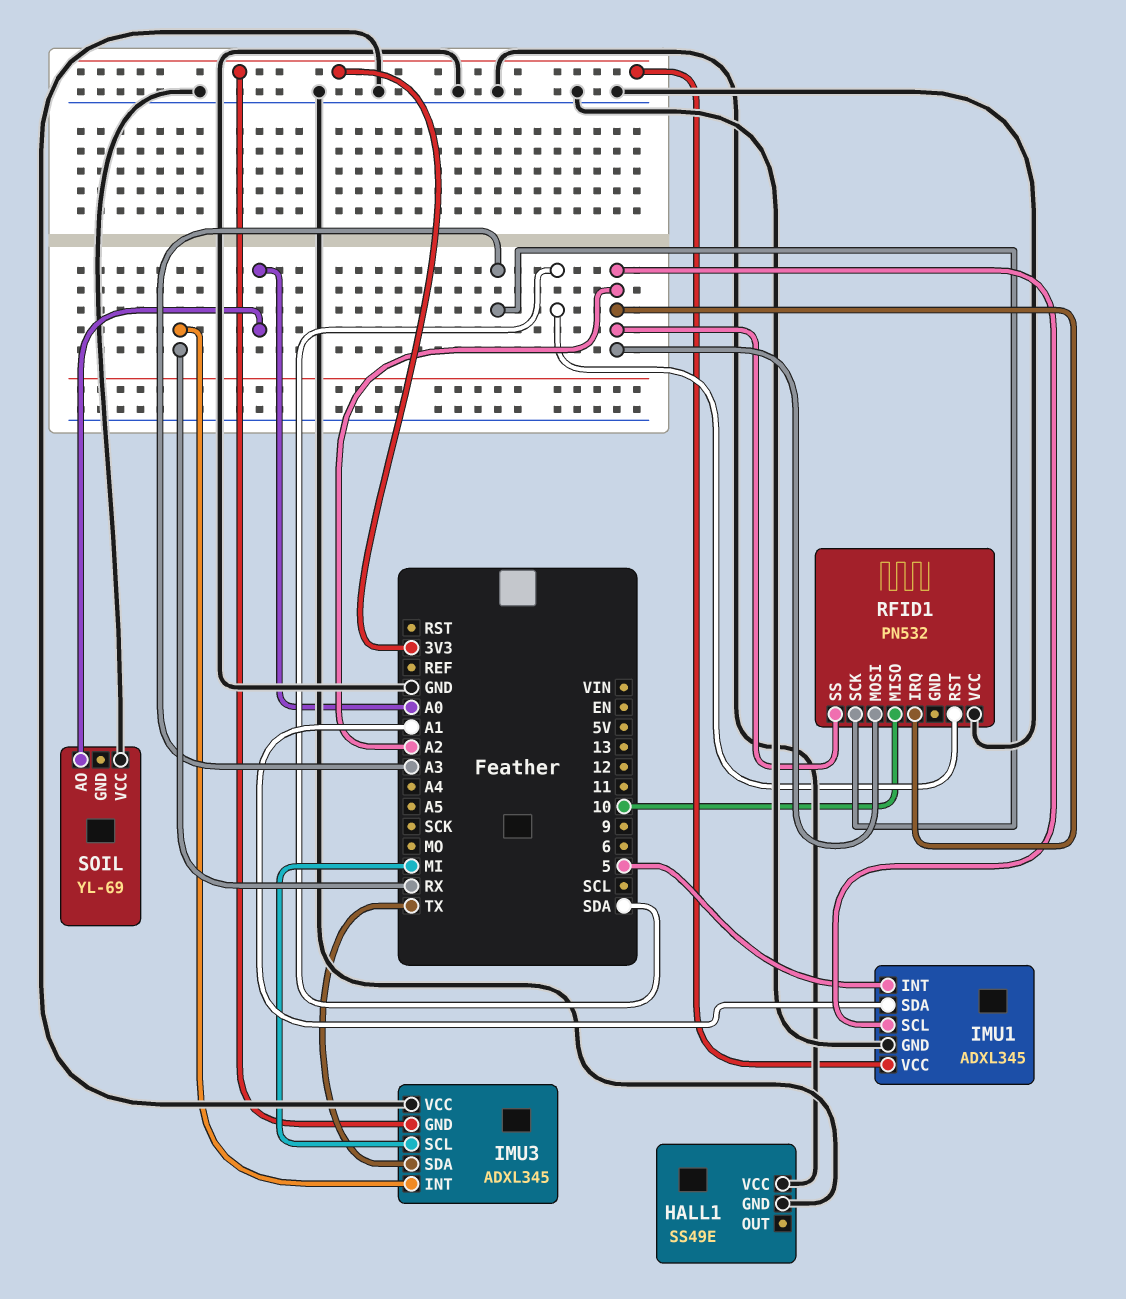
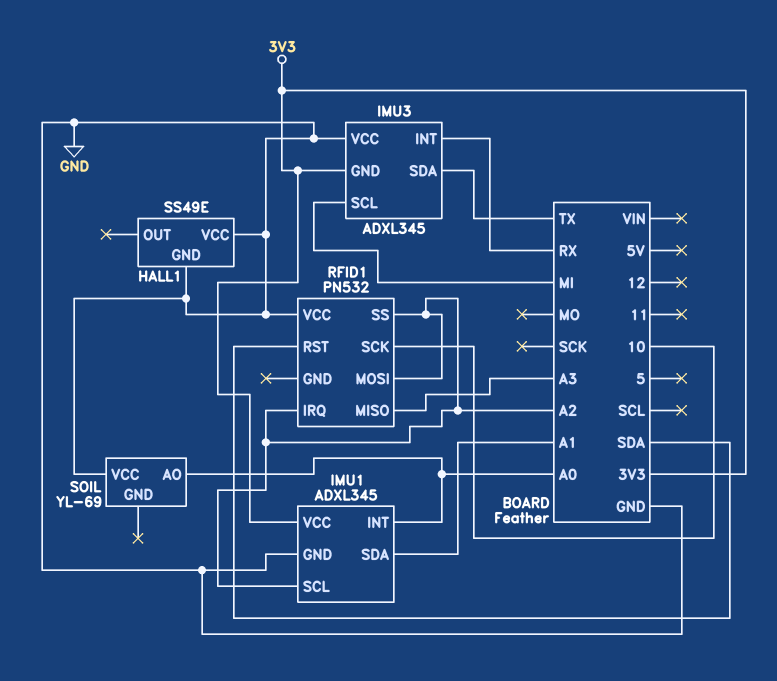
IMU1 pin INT: 5 -> A0
RFID1 pin MISO: 10 -> A3
RFID1 pin SCK: A3 -> 10

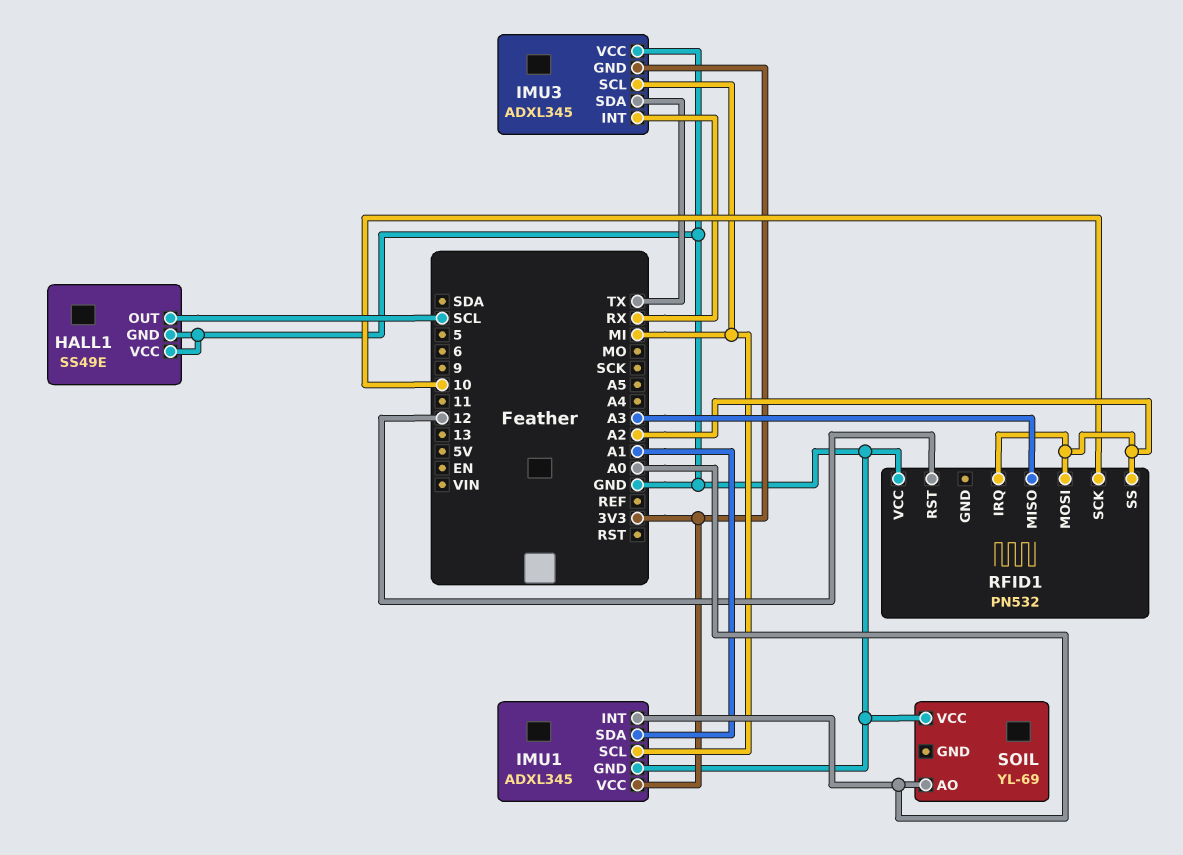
HALL1 pin OUT: none -> SCL
IMU1 pin SCL: A2 -> MI
RFID1 pin RST: SDA -> 12

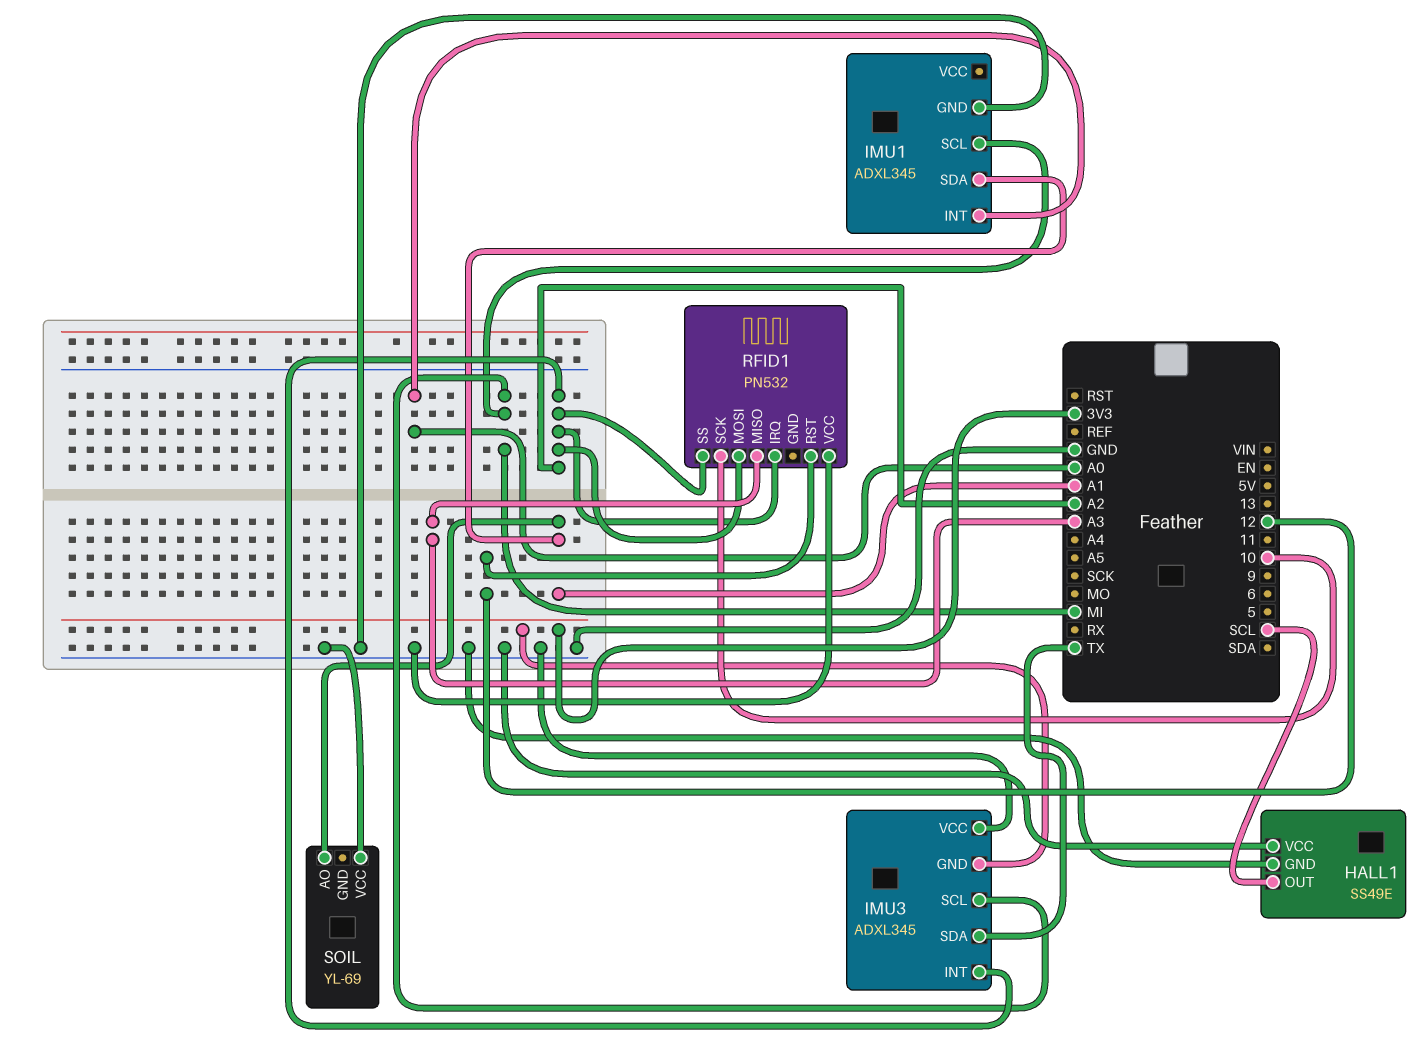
IMU1 pin VCC: 3V3 -> none
IMU3 pin INT: RX -> A2
SOIL pin AO: A0 -> A1

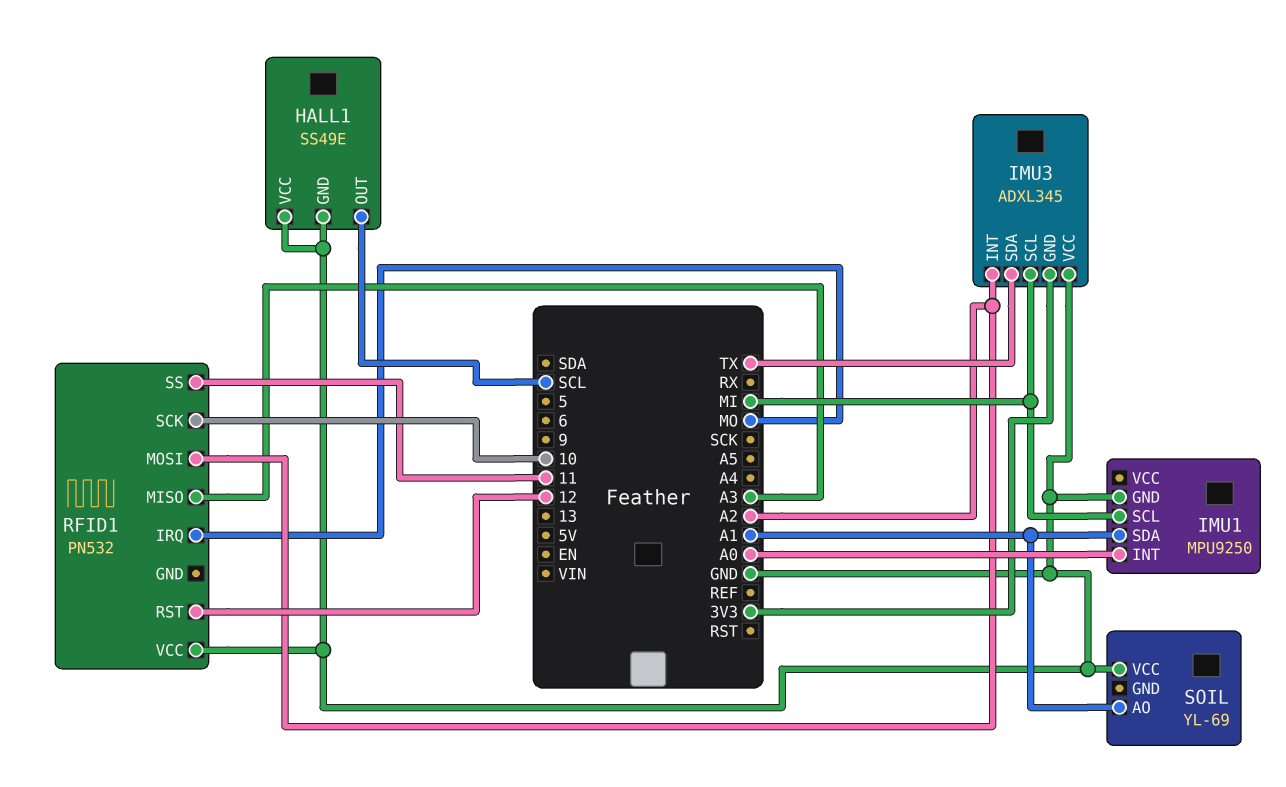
IMU1: ADXL345 -> MPU9250
RFID1 pin IRQ: A2 -> MO
RFID1 pin SS: A2 -> 11

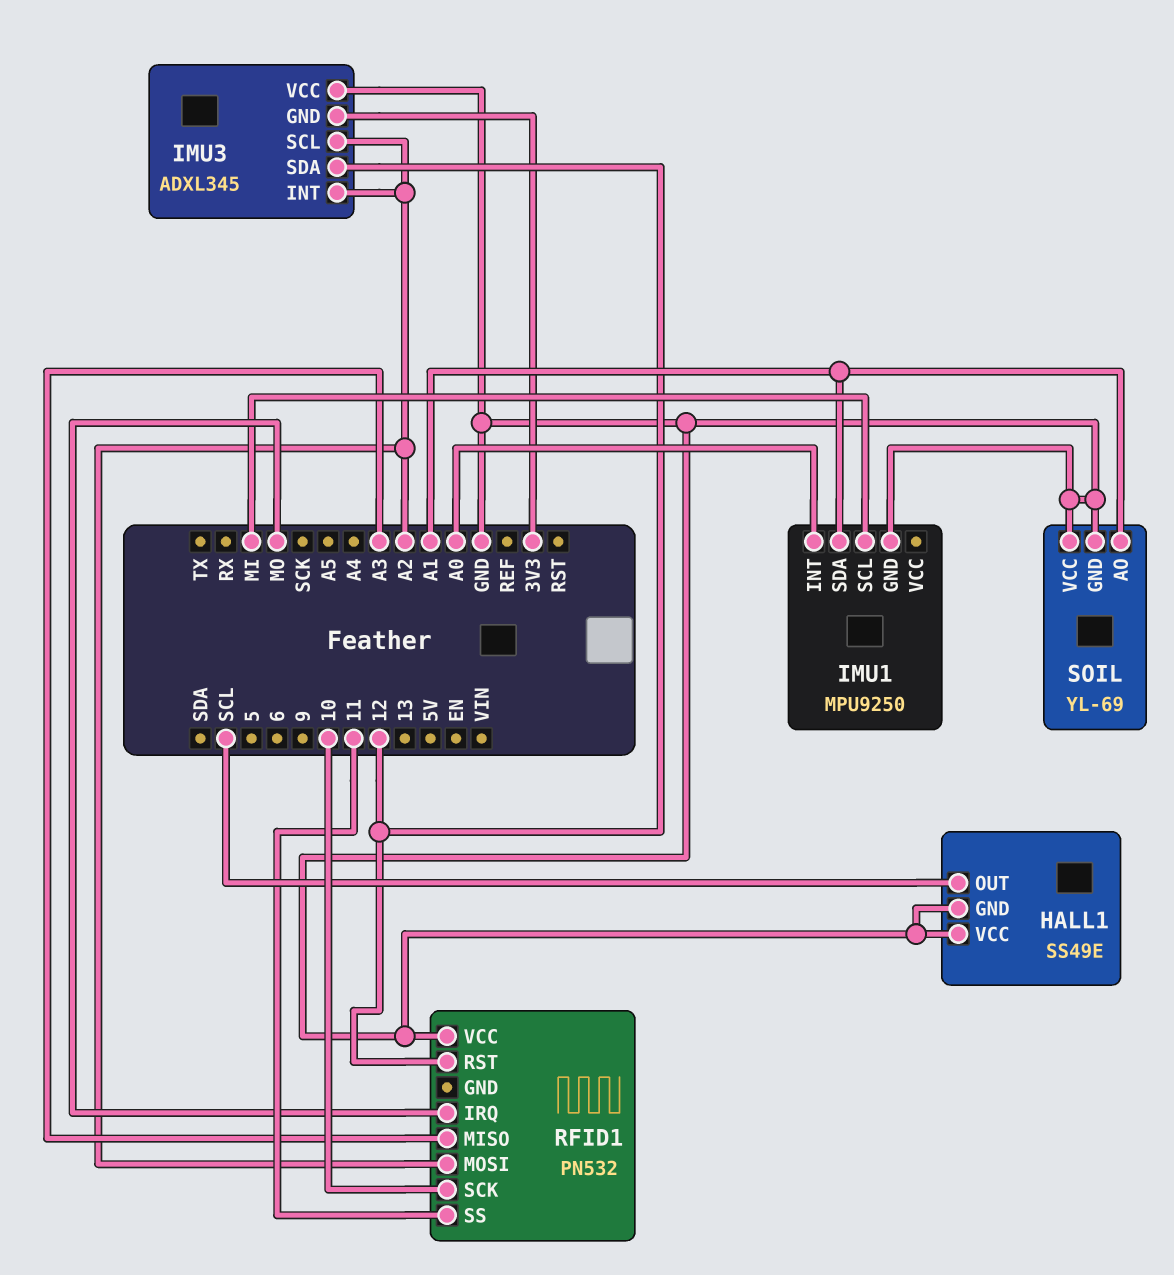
IMU3 pin SCL: MI -> A2
IMU3 pin SDA: TX -> 12
SOIL pin GND: none -> GND

